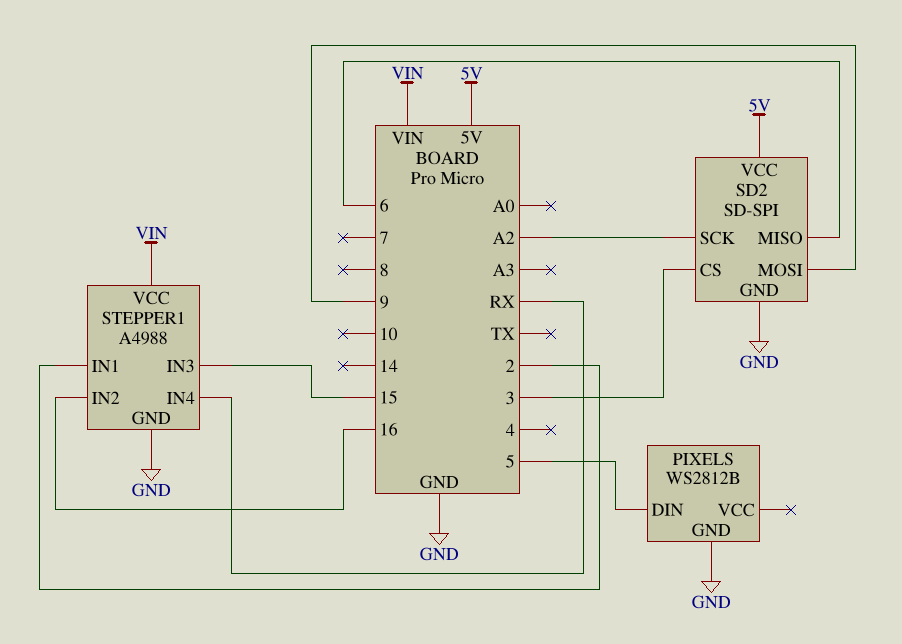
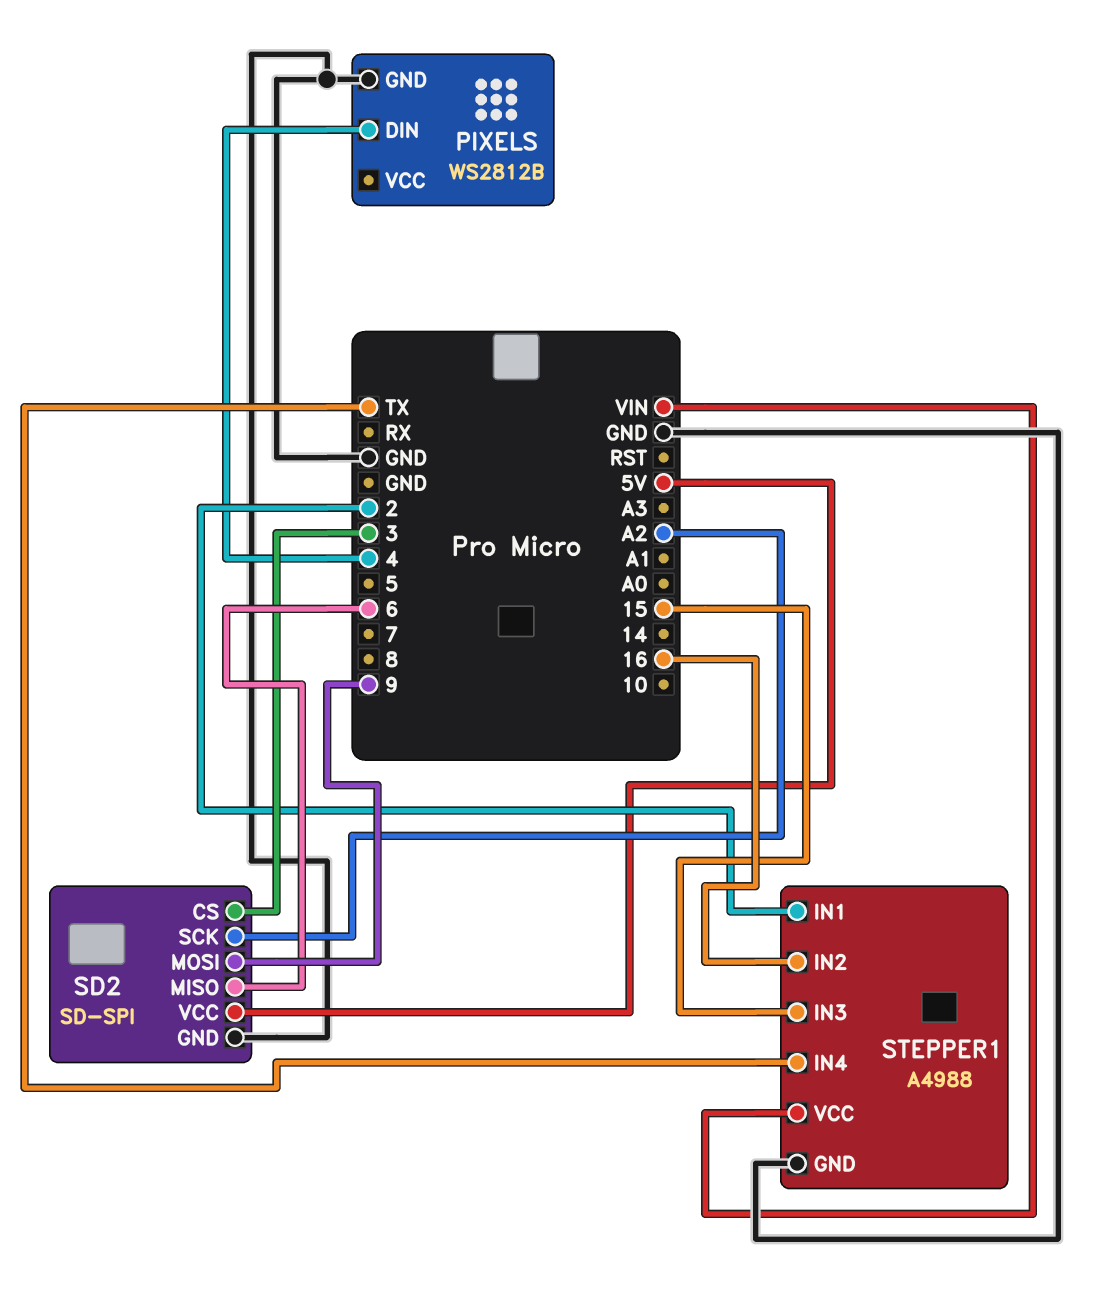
PIXELS pin DIN: 5 -> 4
STEPPER1 pin IN4: RX -> TX

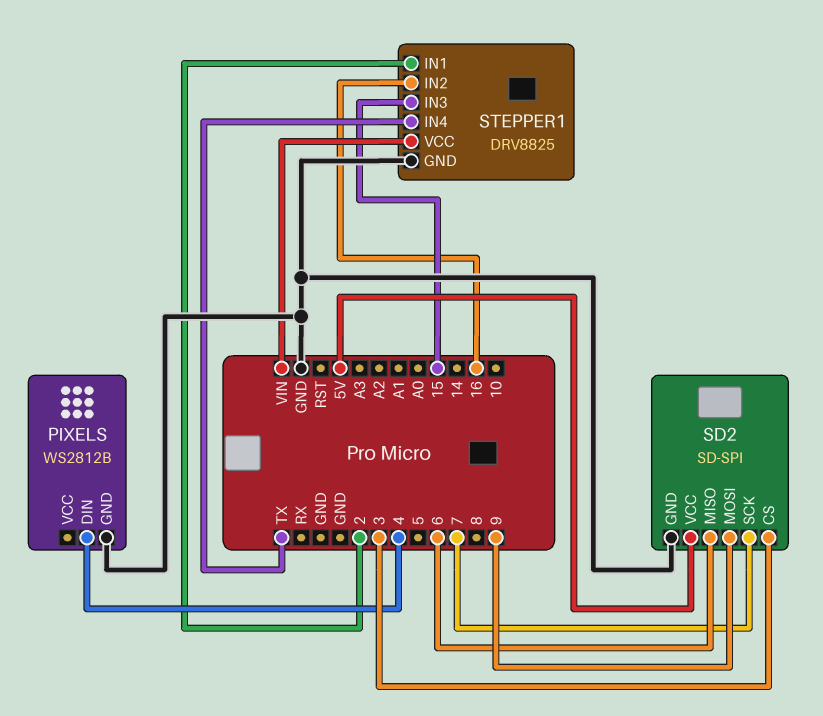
SD2 pin SCK: A2 -> 7
STEPPER1: A4988 -> DRV8825

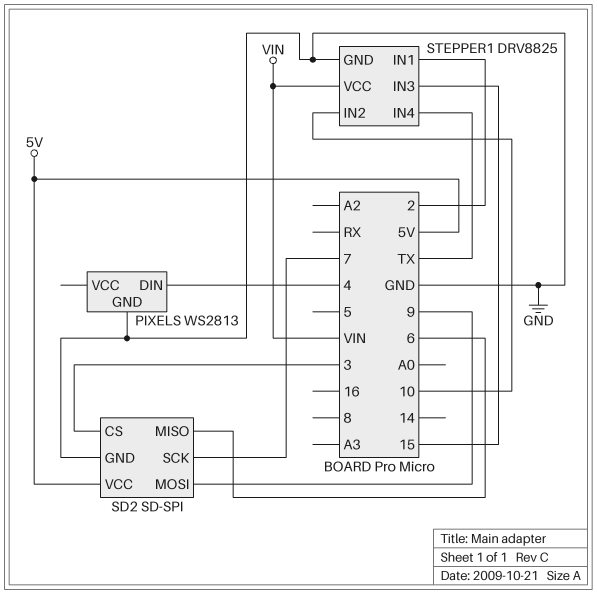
PIXELS: WS2812B -> WS2813
STEPPER1 pin IN2: 16 -> 10

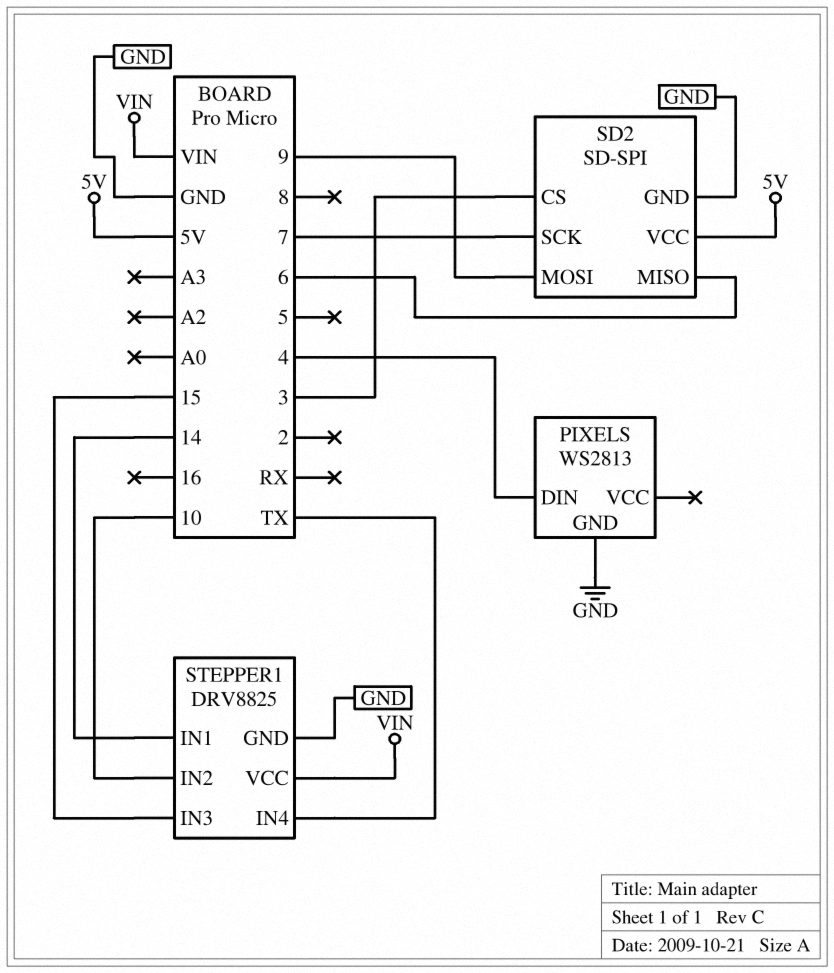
STEPPER1 pin IN1: 2 -> 14

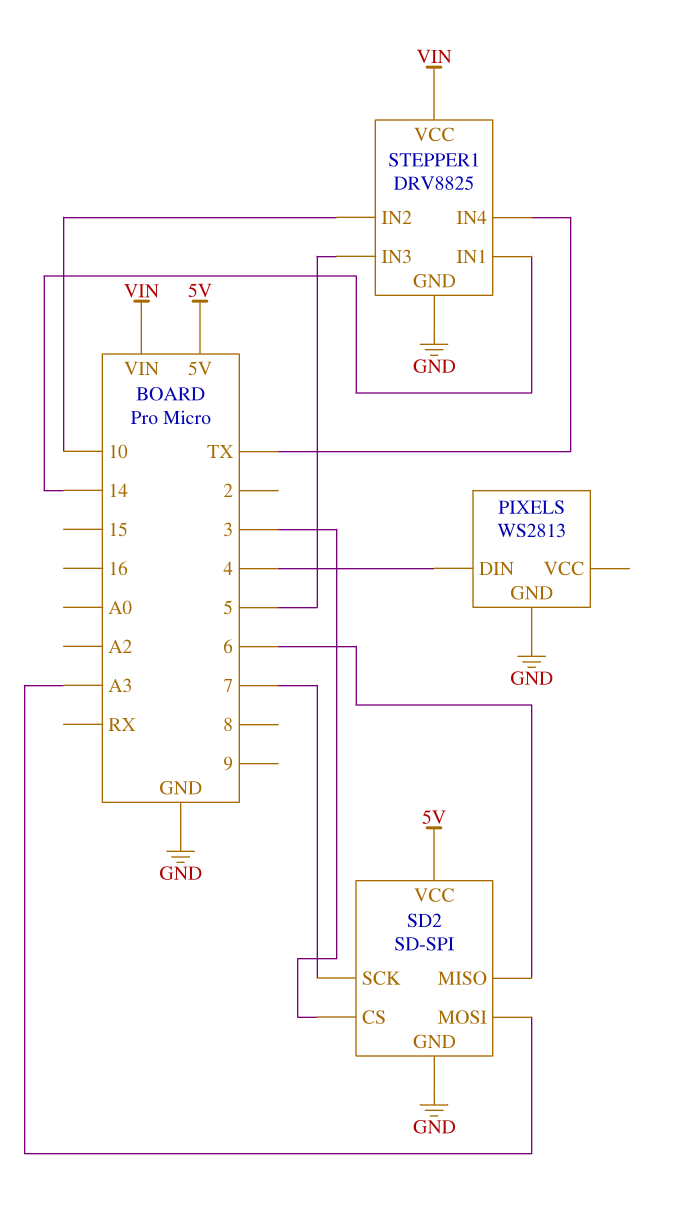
SD2 pin MOSI: 9 -> A3
STEPPER1 pin IN3: 15 -> 5

